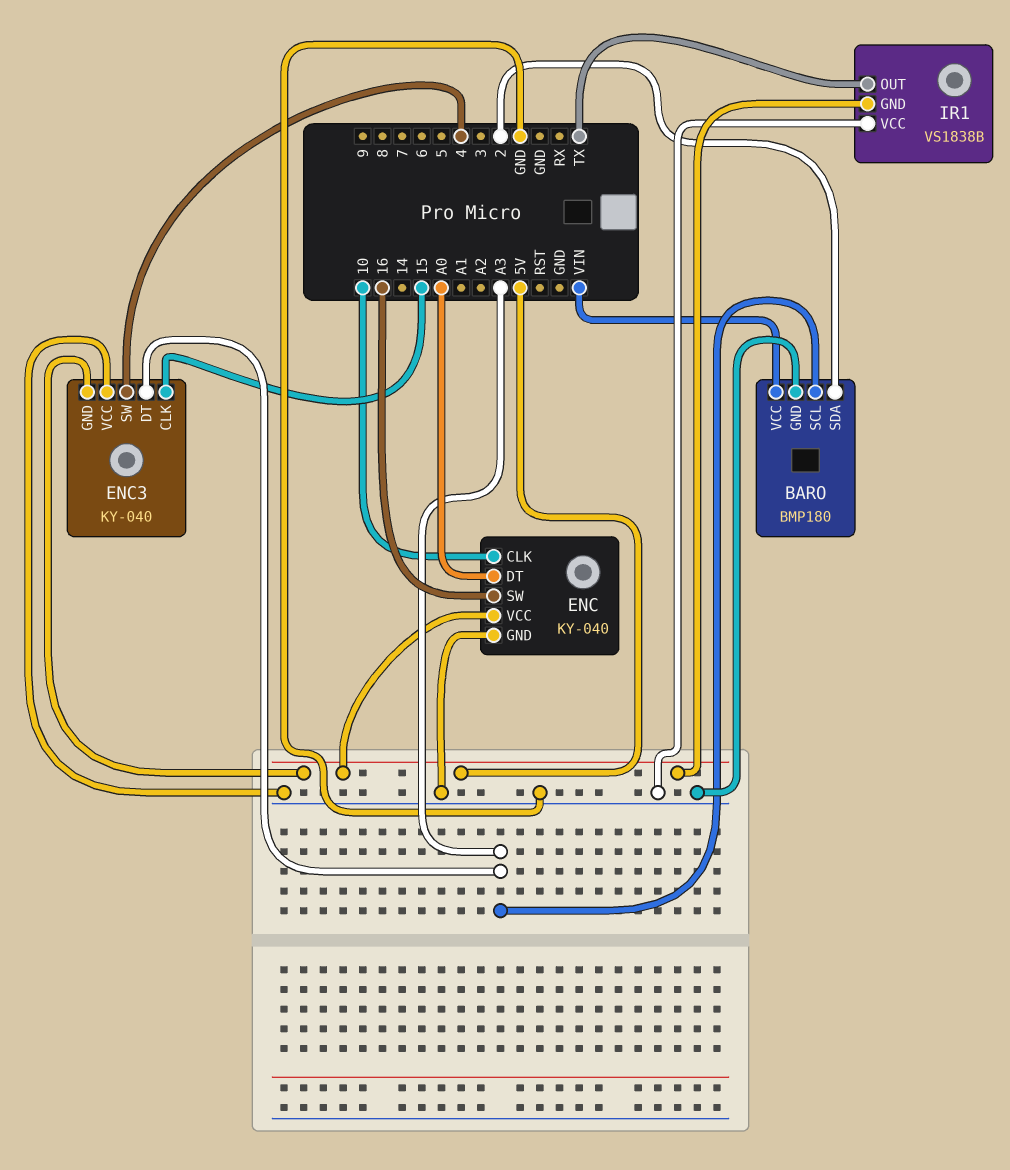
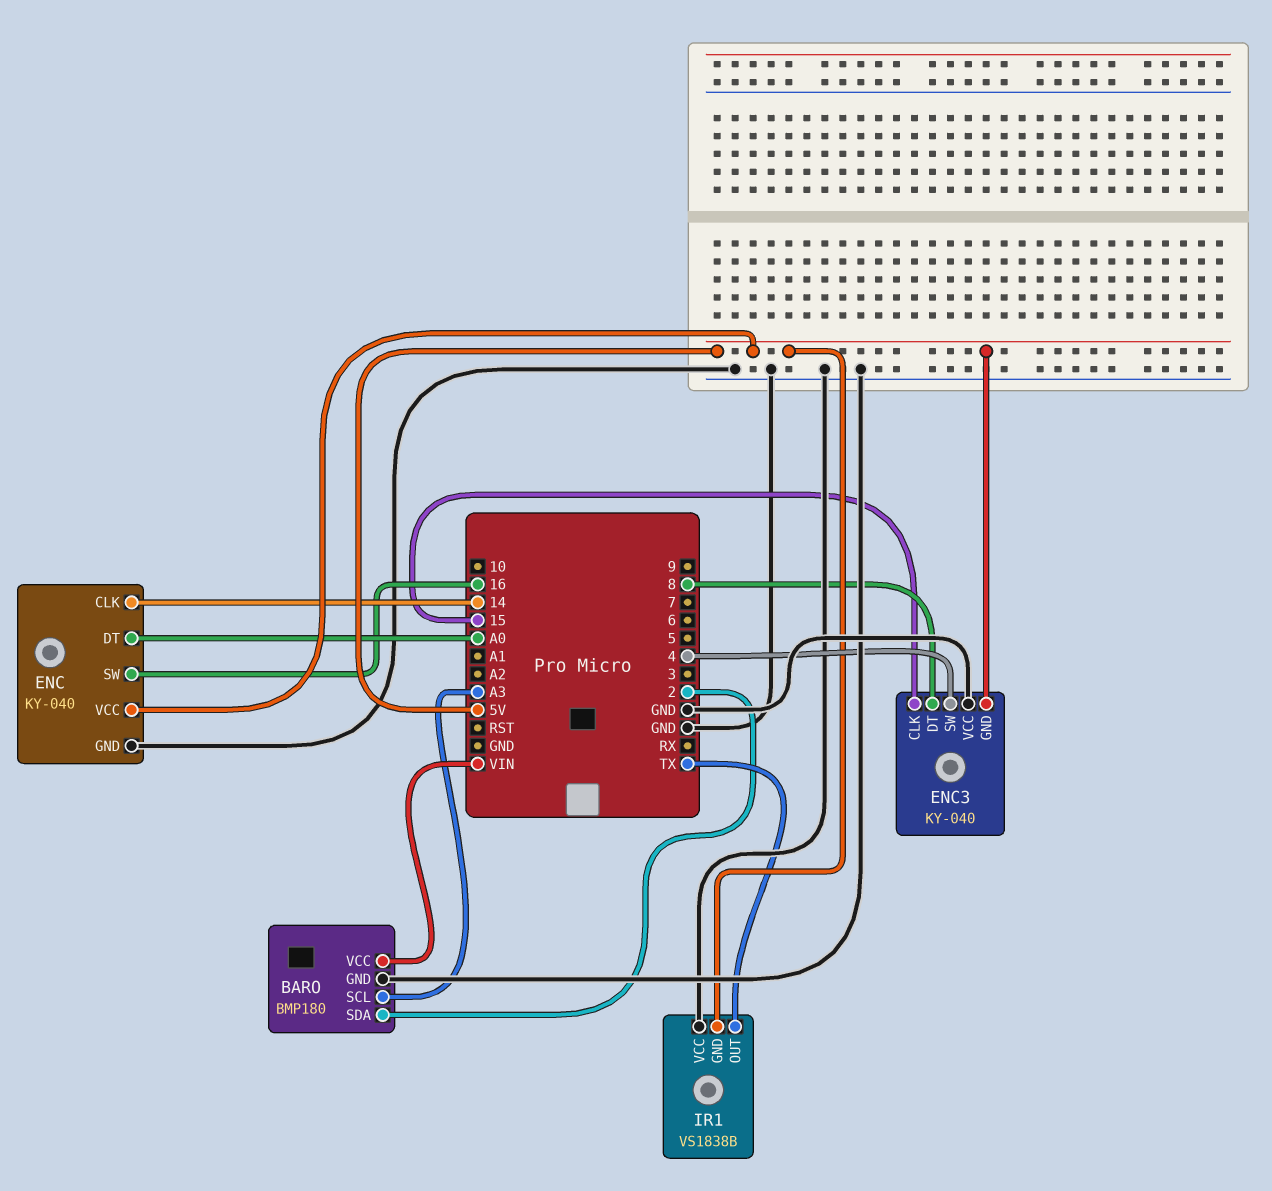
ENC pin CLK: 10 -> 14
ENC3 pin DT: A3 -> 8

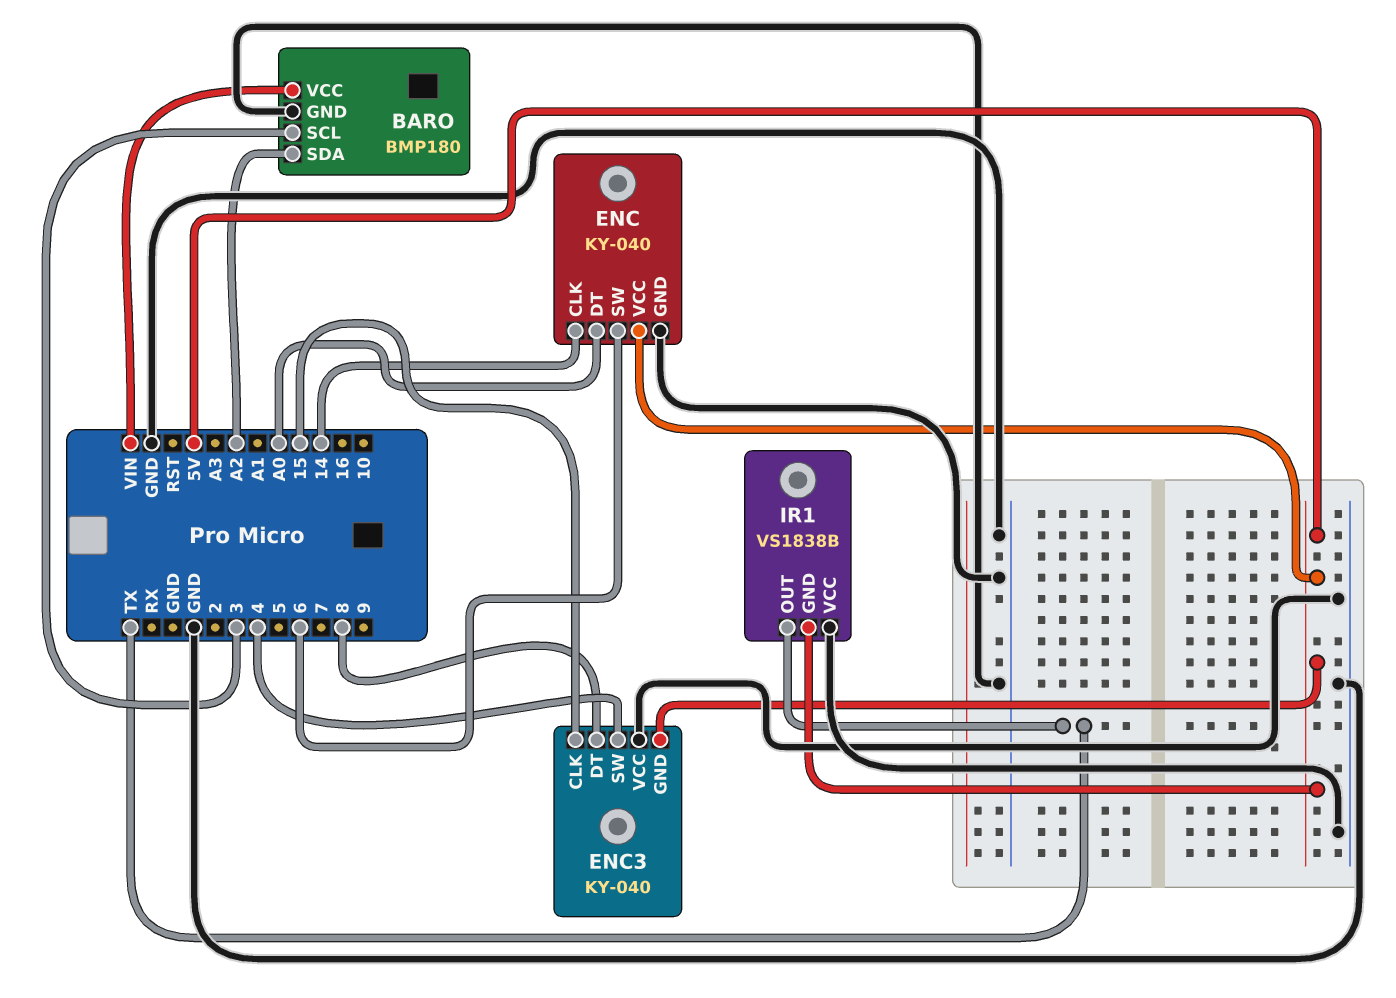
BARO pin SCL: A3 -> 3
BARO pin SDA: 2 -> A2
ENC pin SW: 16 -> 6

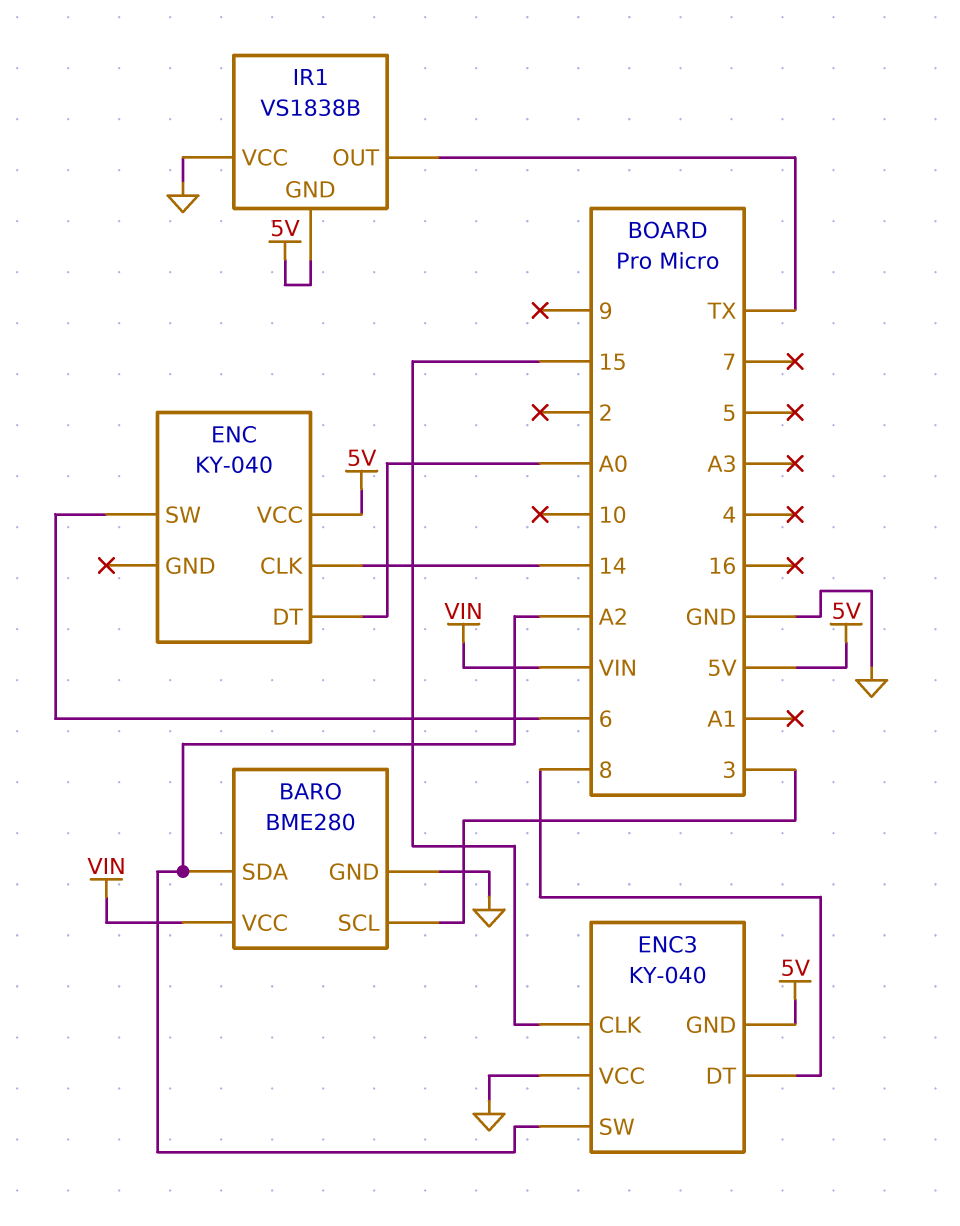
BARO: BMP180 -> BME280
ENC pin GND: GND -> none
ENC3 pin SW: 4 -> A2

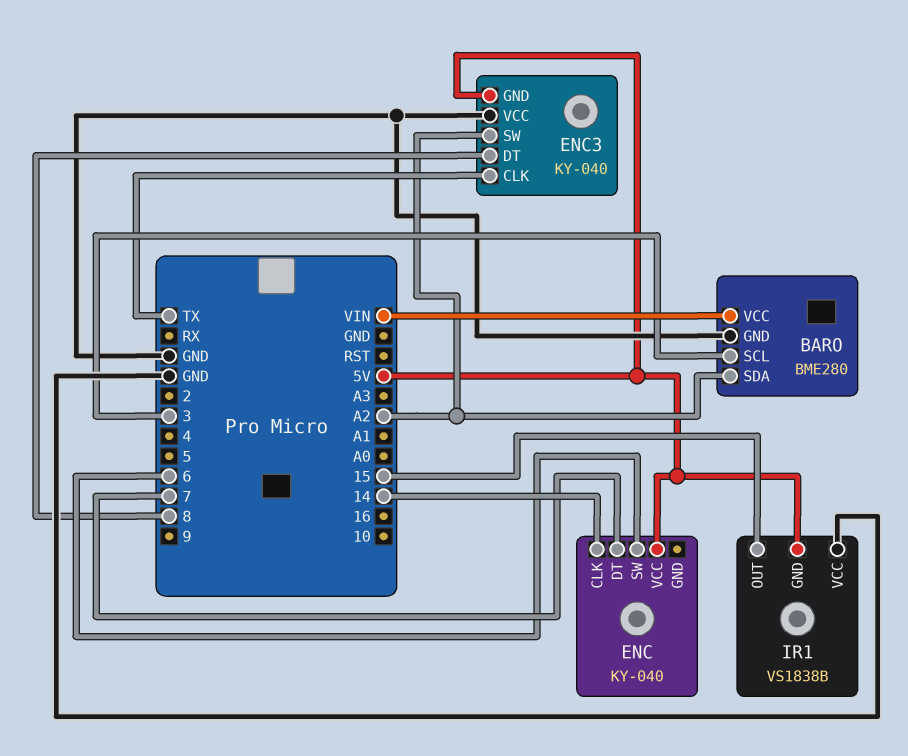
ENC pin DT: A0 -> 7
ENC3 pin CLK: 15 -> TX
IR1 pin OUT: TX -> 15

